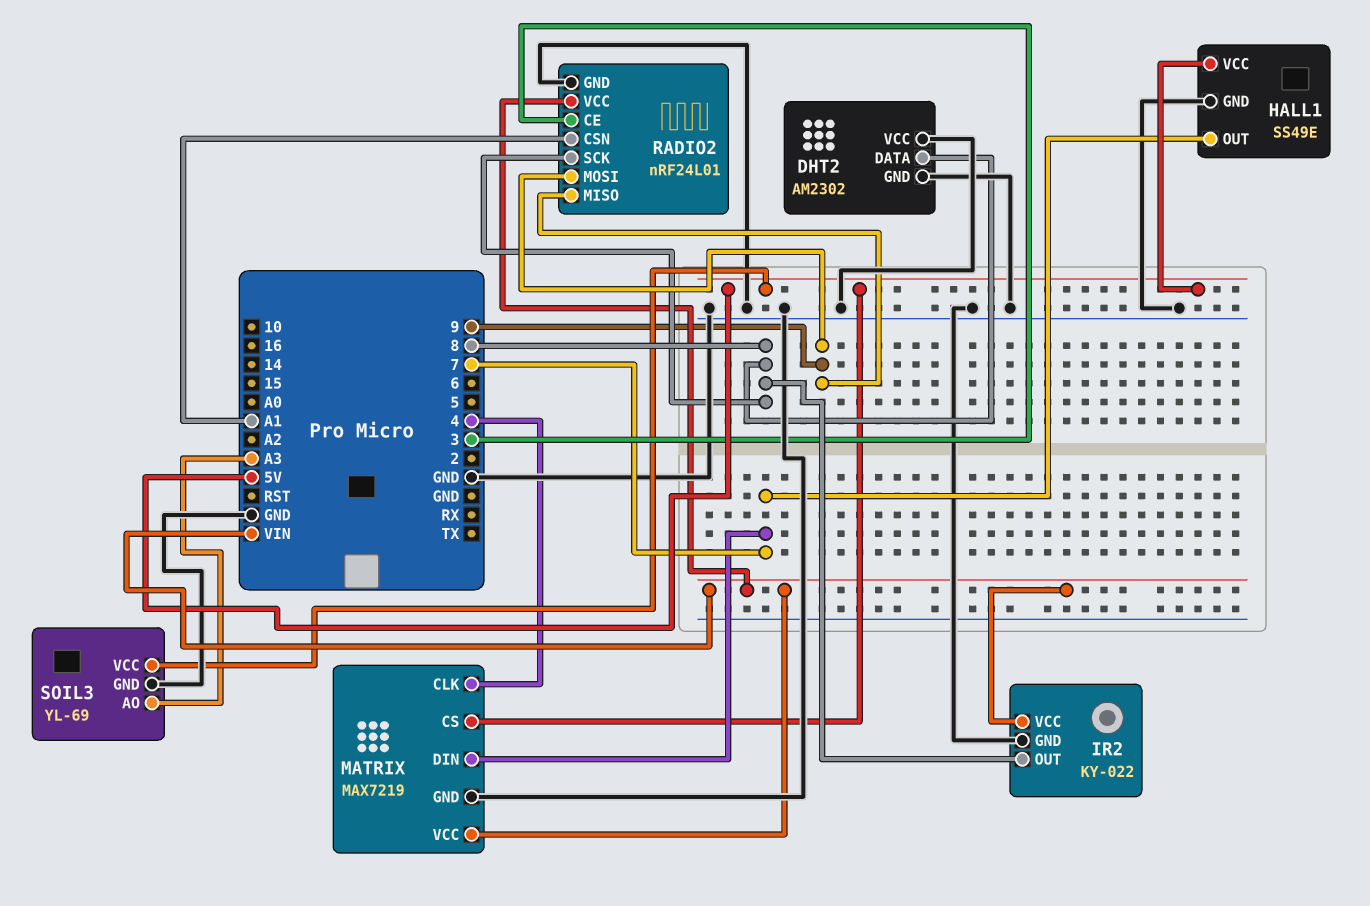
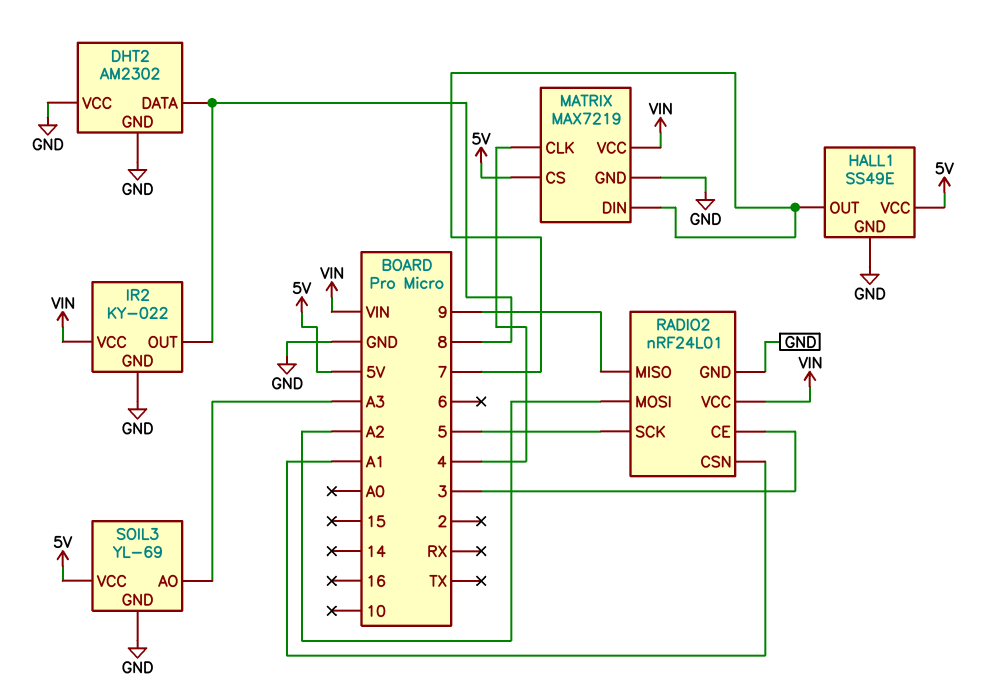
RADIO2 pin MOSI: 9 -> A2
RADIO2 pin SCK: 8 -> 5

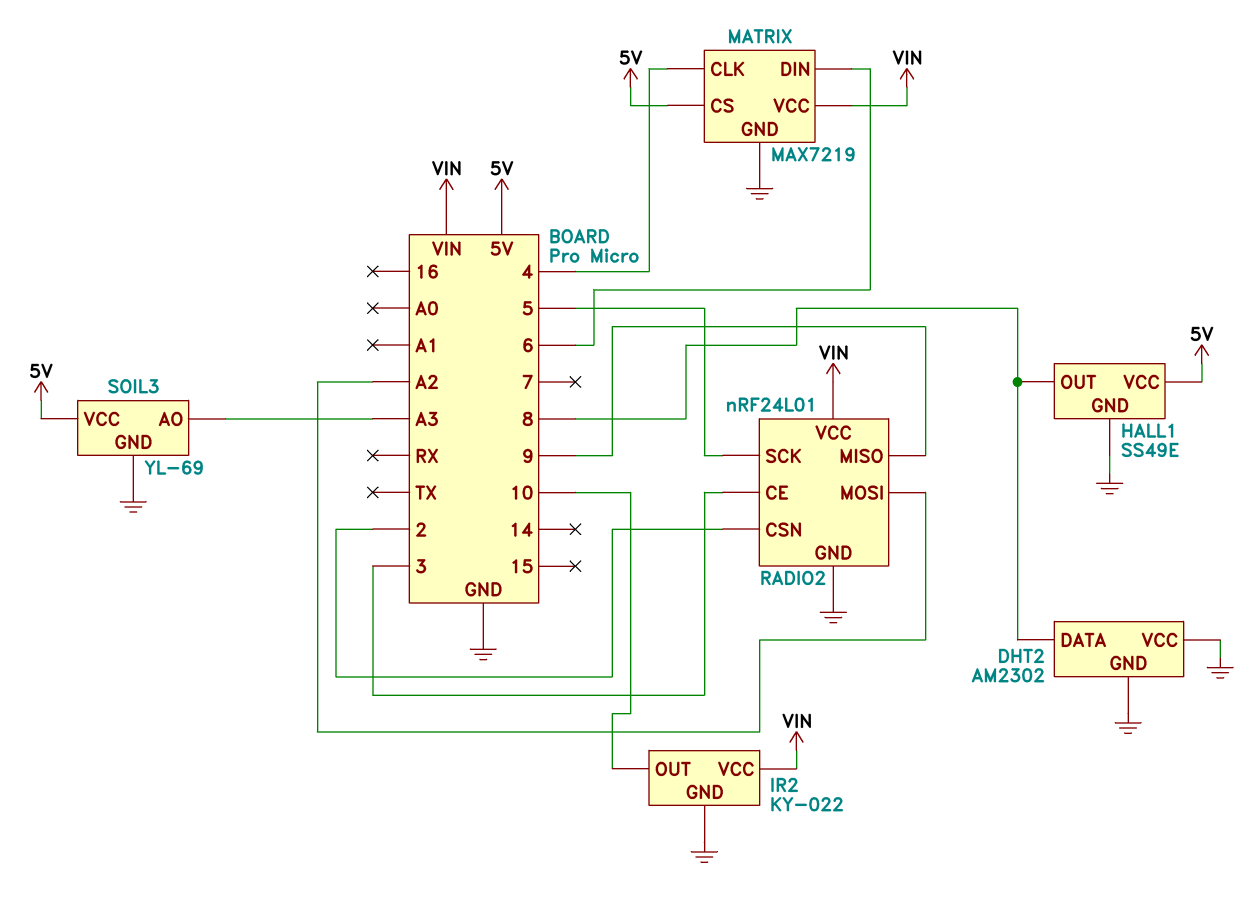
HALL1 pin OUT: 7 -> 8
IR2 pin OUT: 8 -> 10
MATRIX pin DIN: 7 -> 6
RADIO2 pin CSN: A1 -> 2

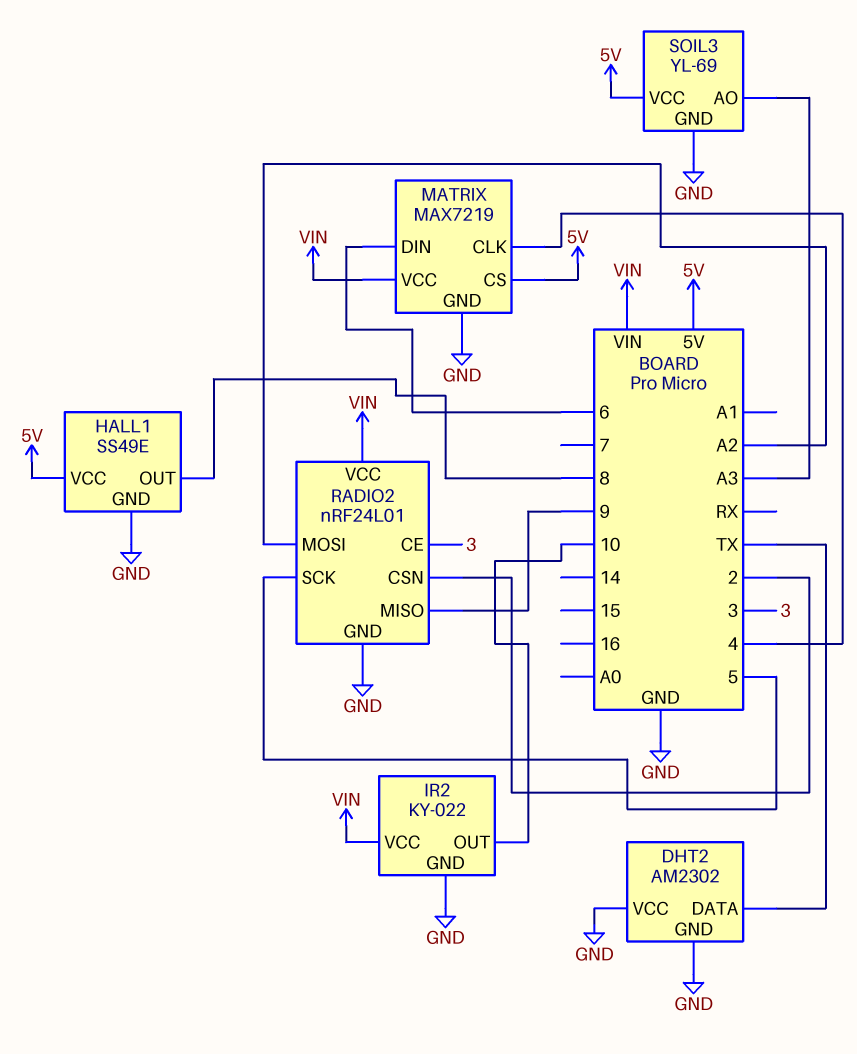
DHT2 pin DATA: 8 -> TX

